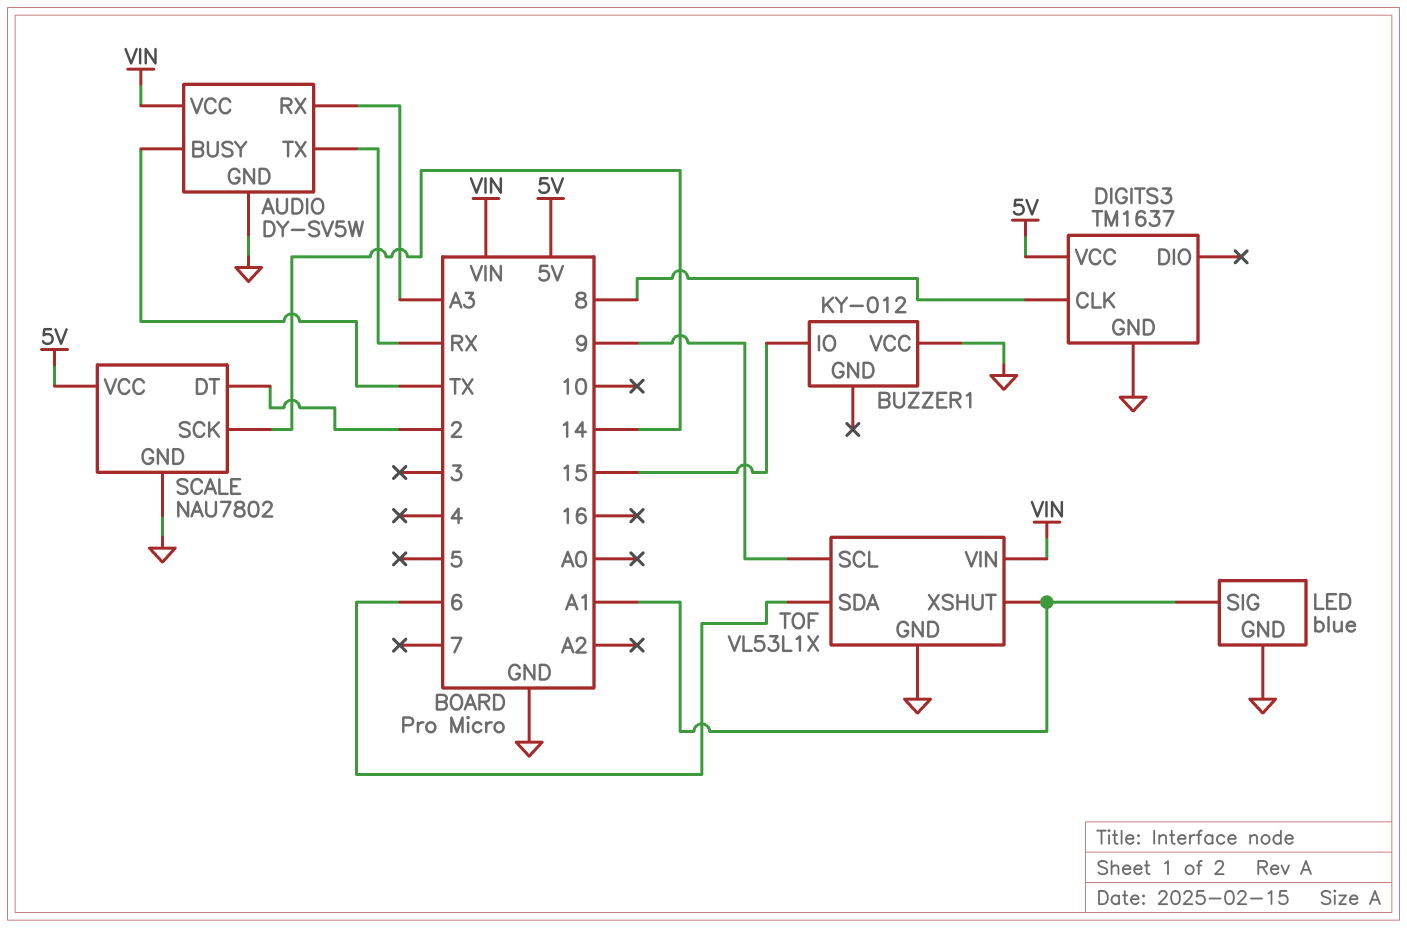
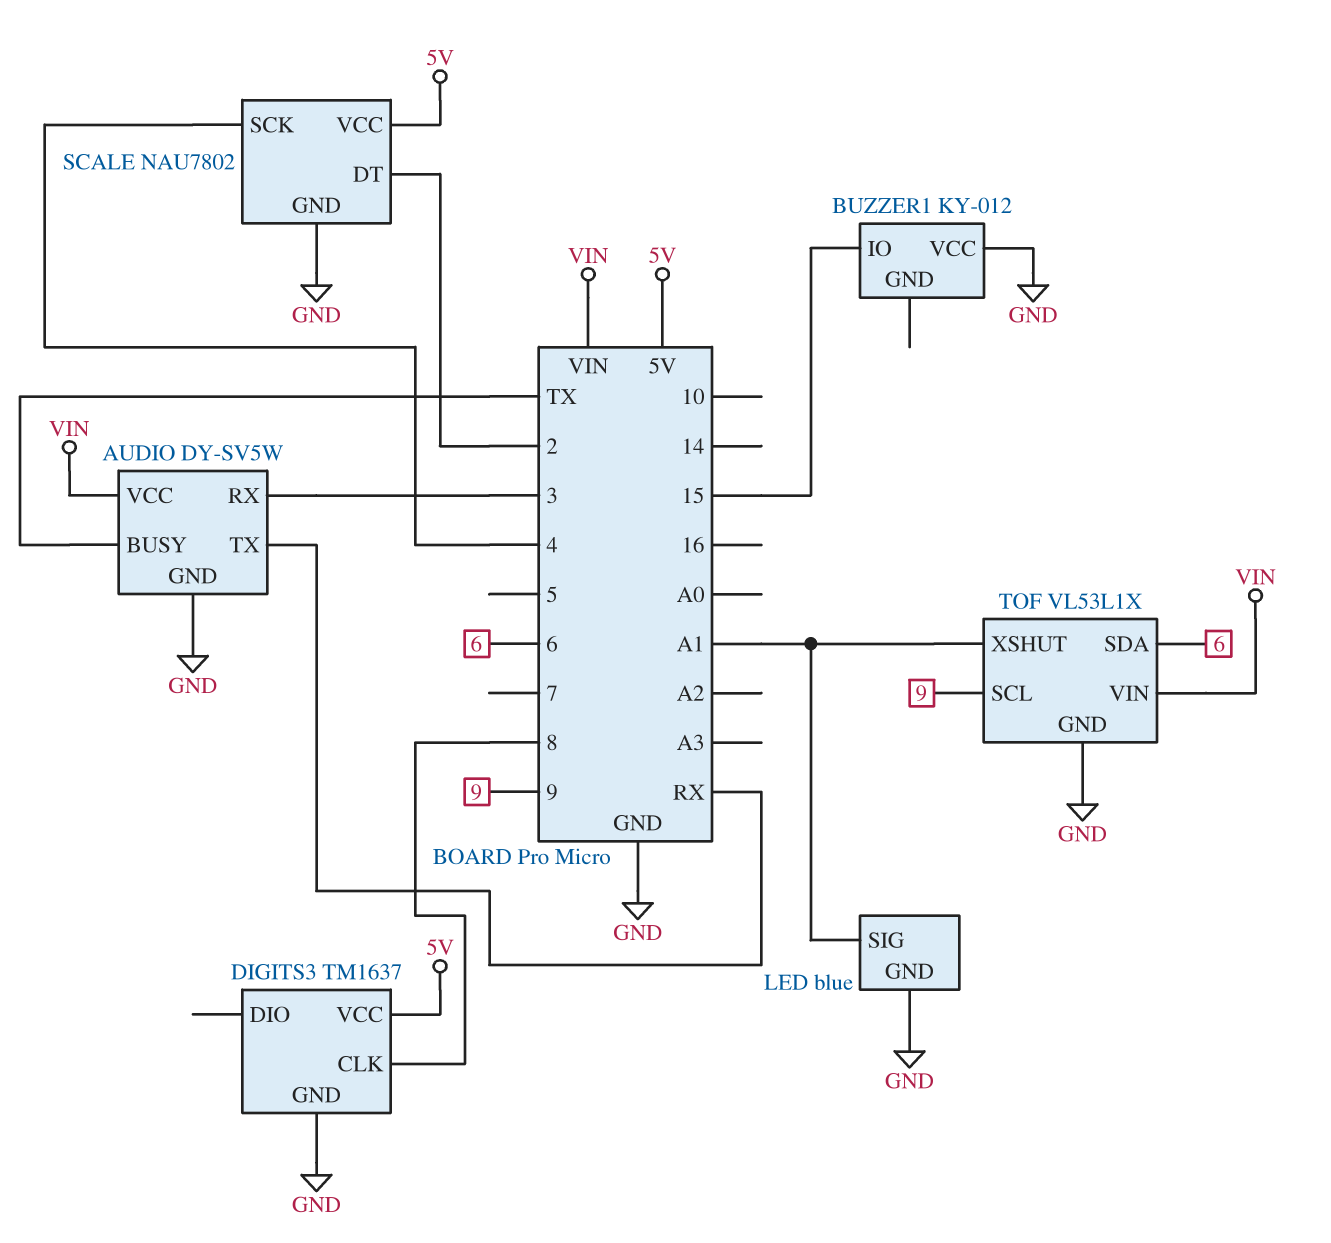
AUDIO pin RX: A3 -> 3
SCALE pin SCK: 14 -> 4

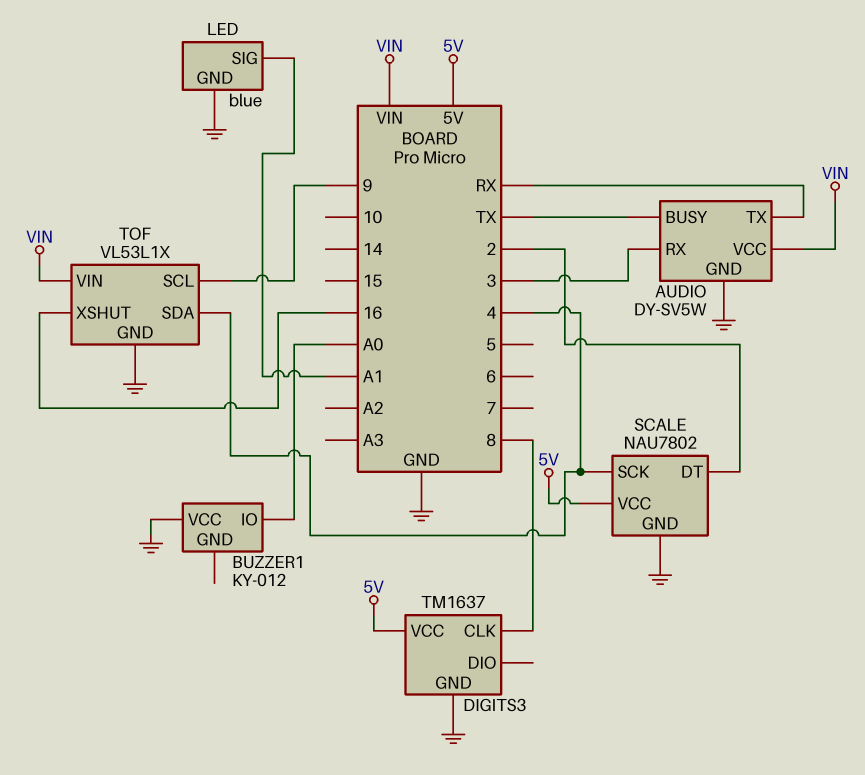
BUZZER1 pin IO: 15 -> A0
TOF pin SDA: 6 -> 4
TOF pin XSHUT: A1 -> 16

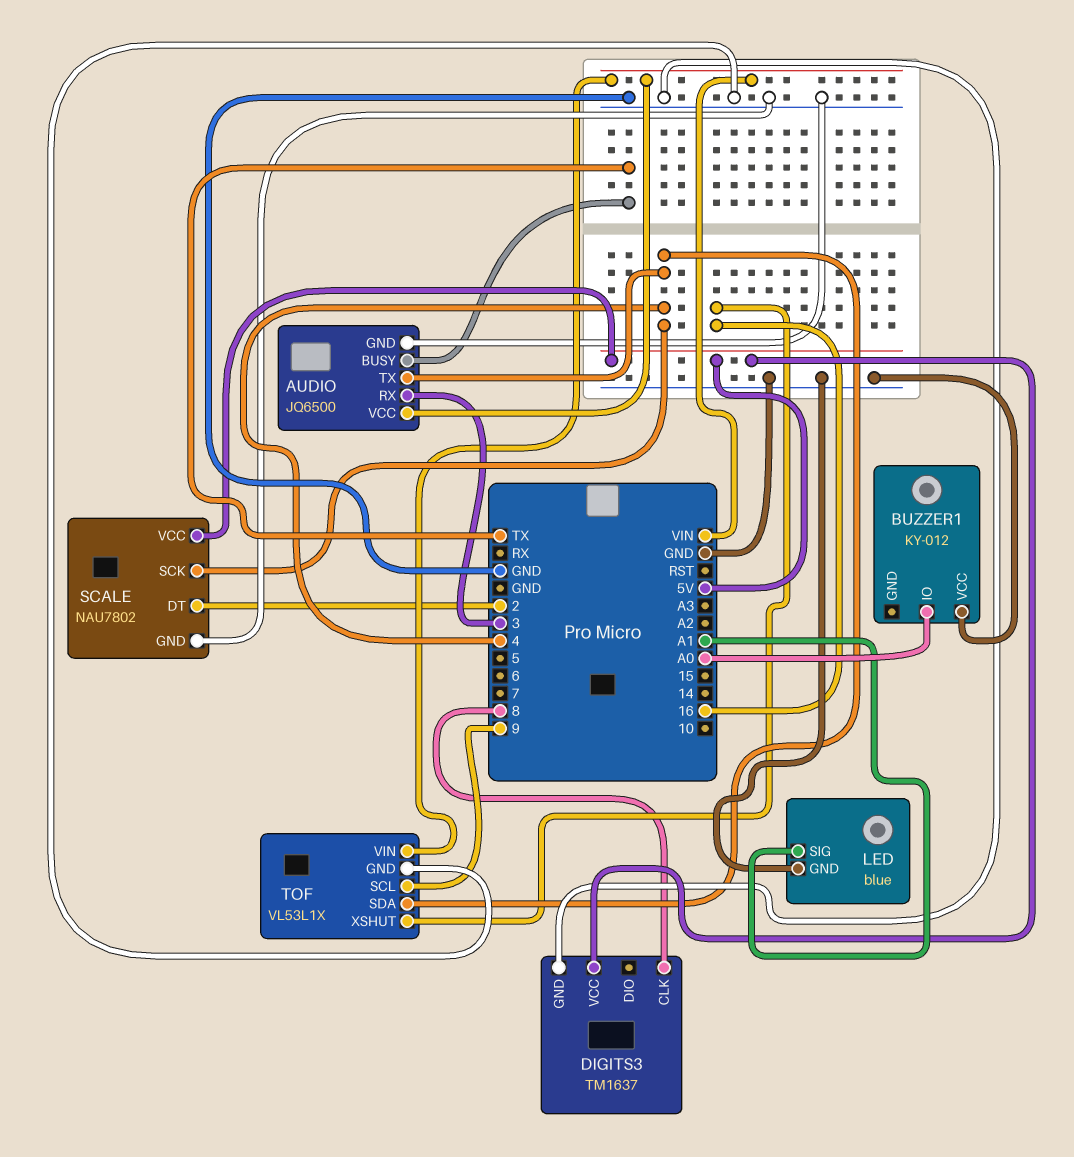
AUDIO: DY-SV5W -> JQ6500
AUDIO pin TX: RX -> 4

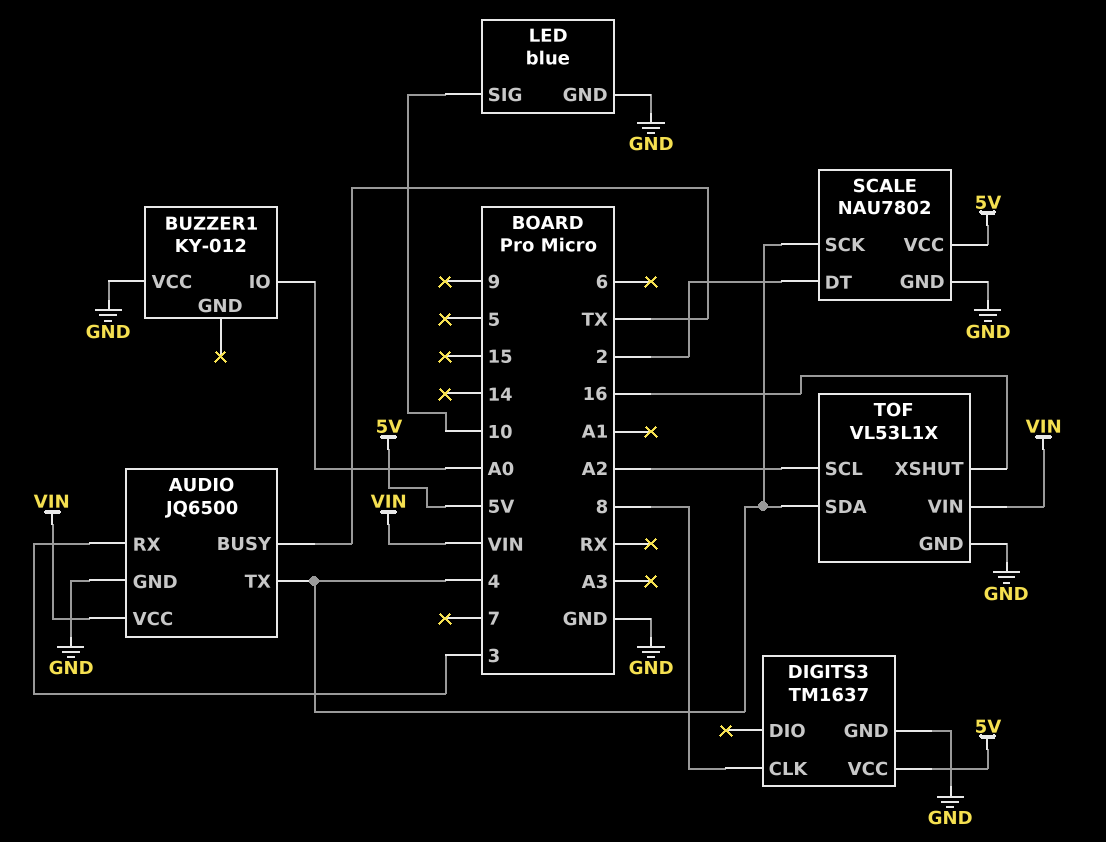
LED pin SIG: A1 -> 10
TOF pin SCL: 9 -> A2

